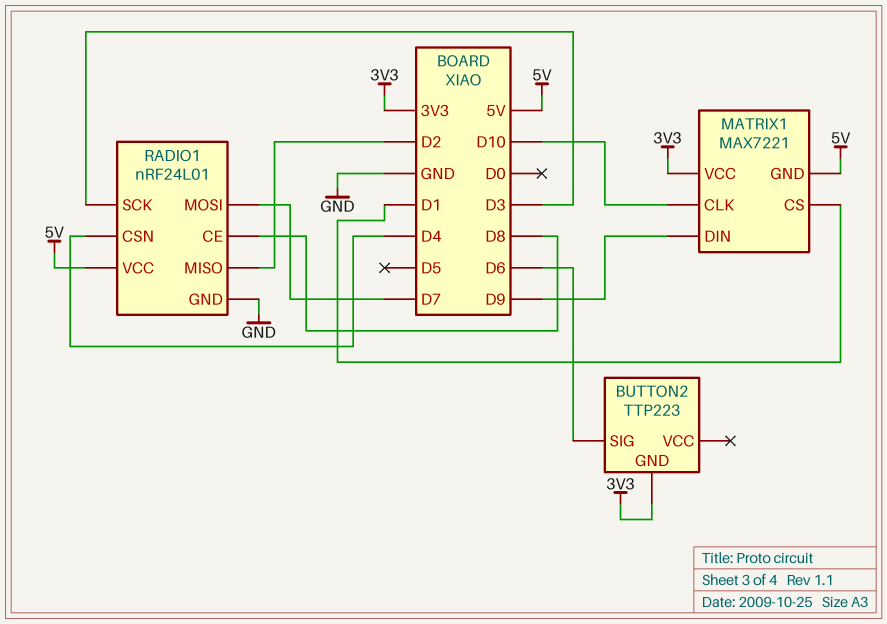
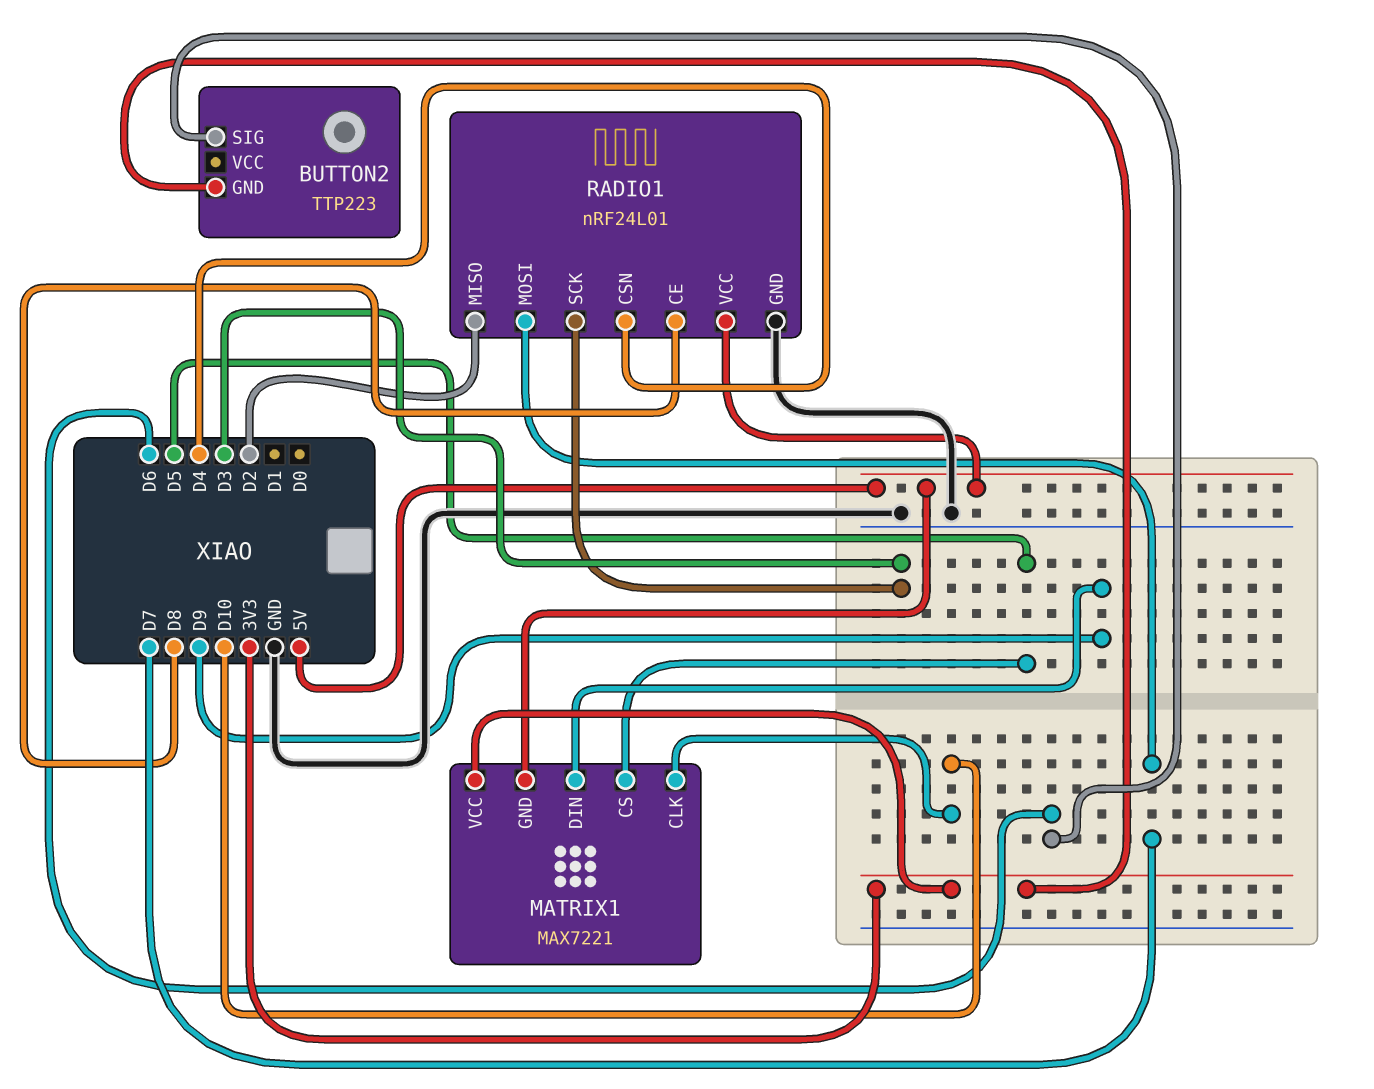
MATRIX1 pin CS: D1 -> D5

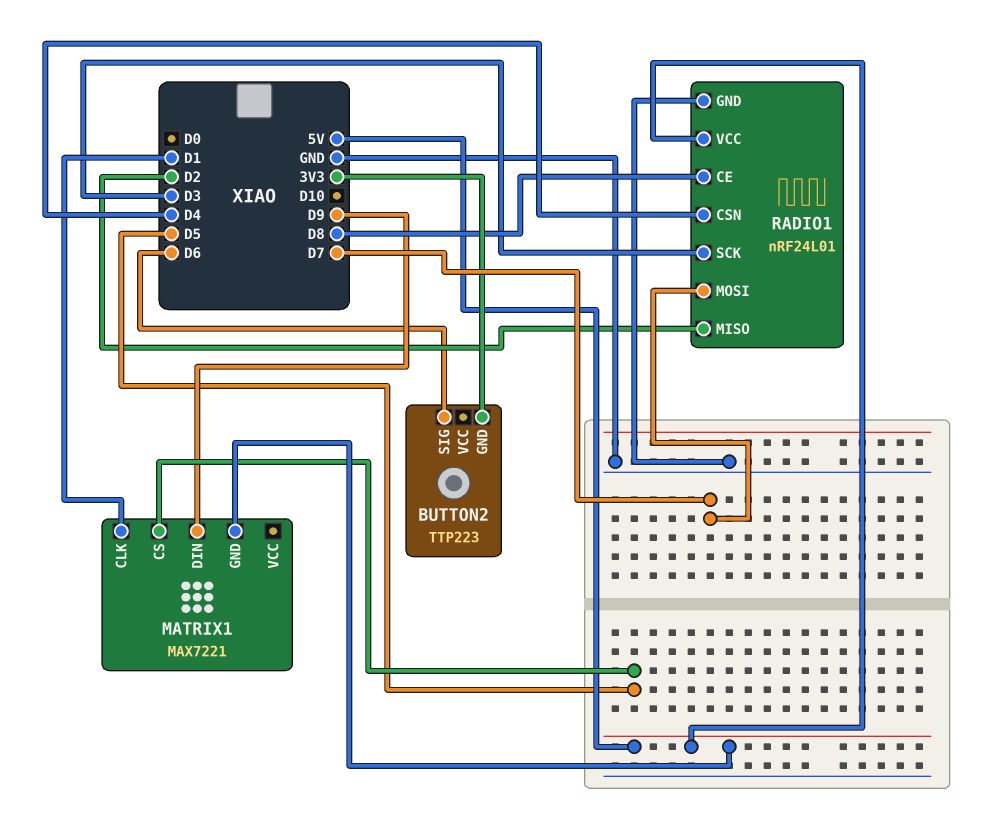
MATRIX1 pin CLK: D10 -> D1
MATRIX1 pin VCC: 3V3 -> none

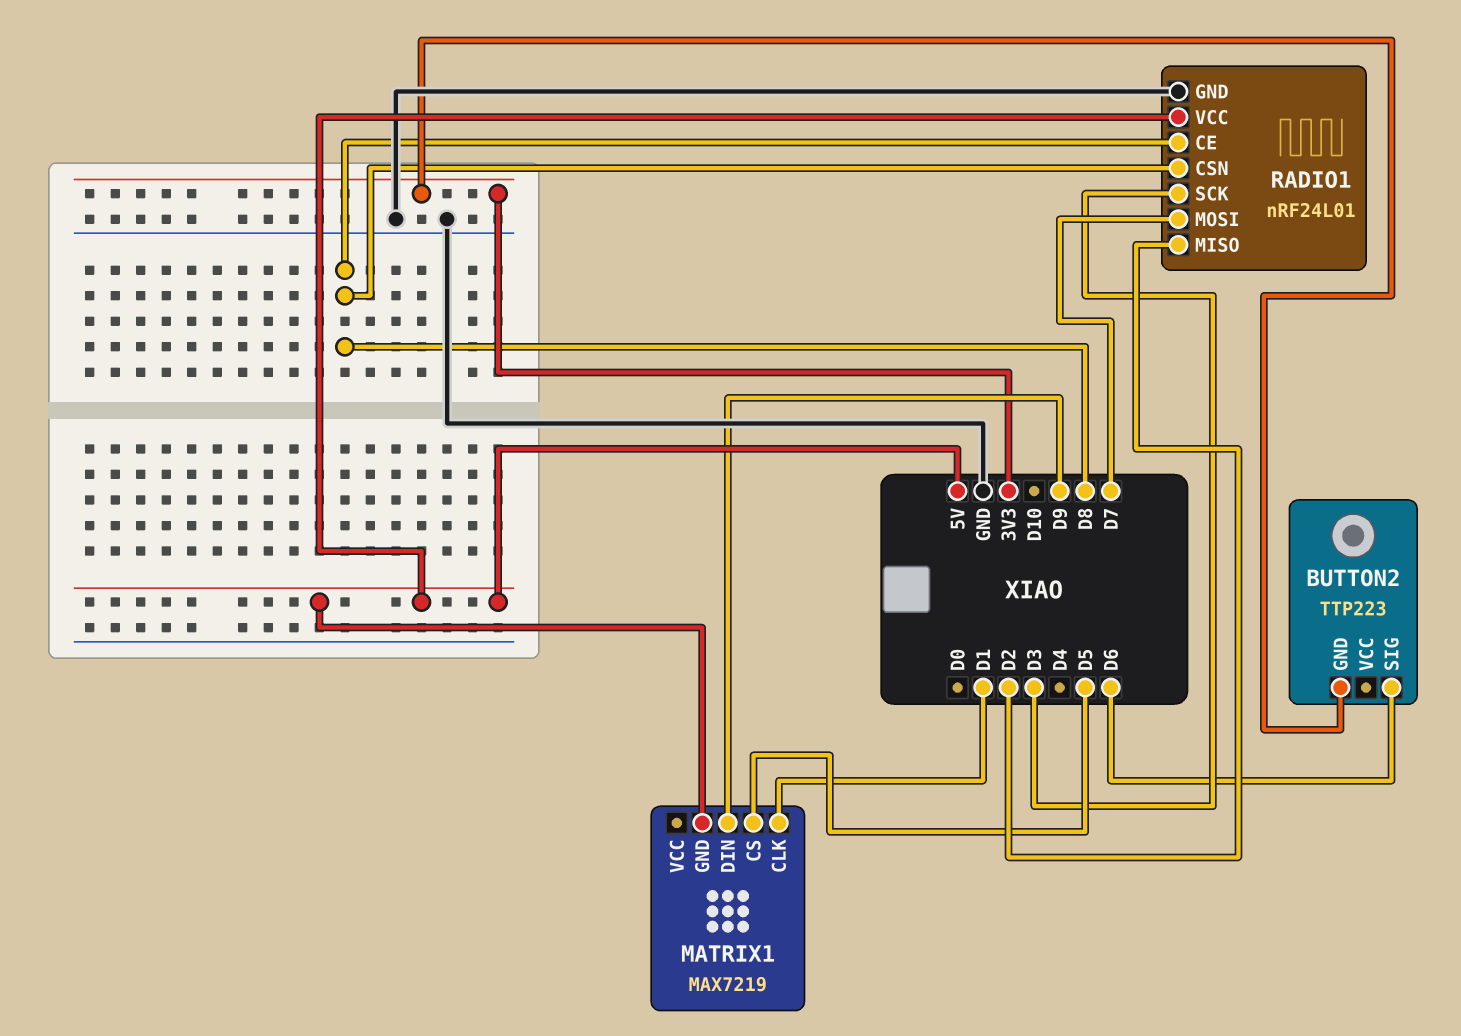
MATRIX1: MAX7221 -> MAX7219
RADIO1 pin CSN: D4 -> D8

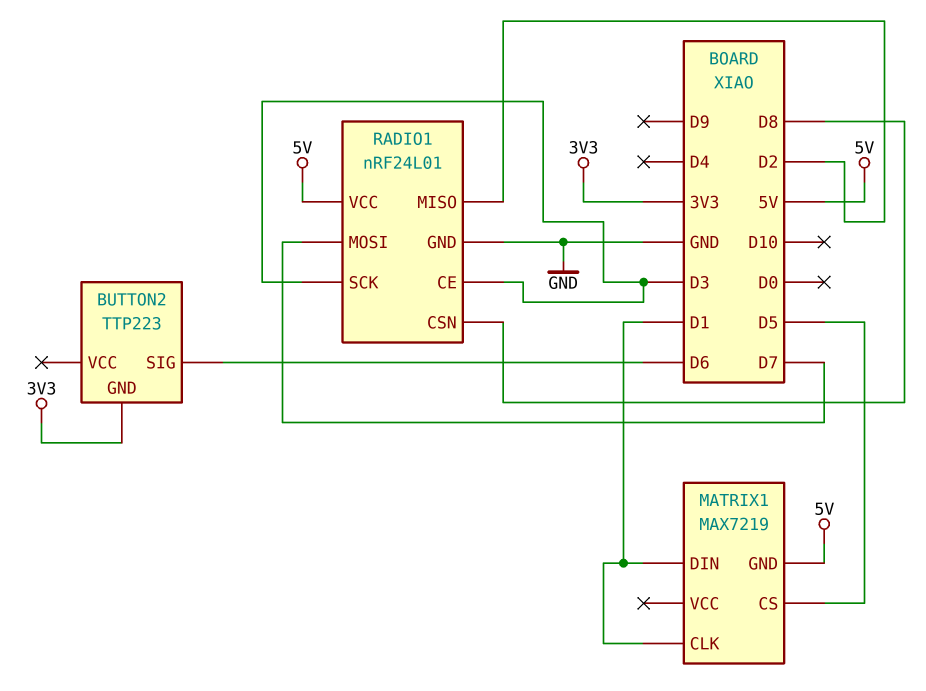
MATRIX1 pin DIN: D9 -> D1
RADIO1 pin CE: D8 -> D3

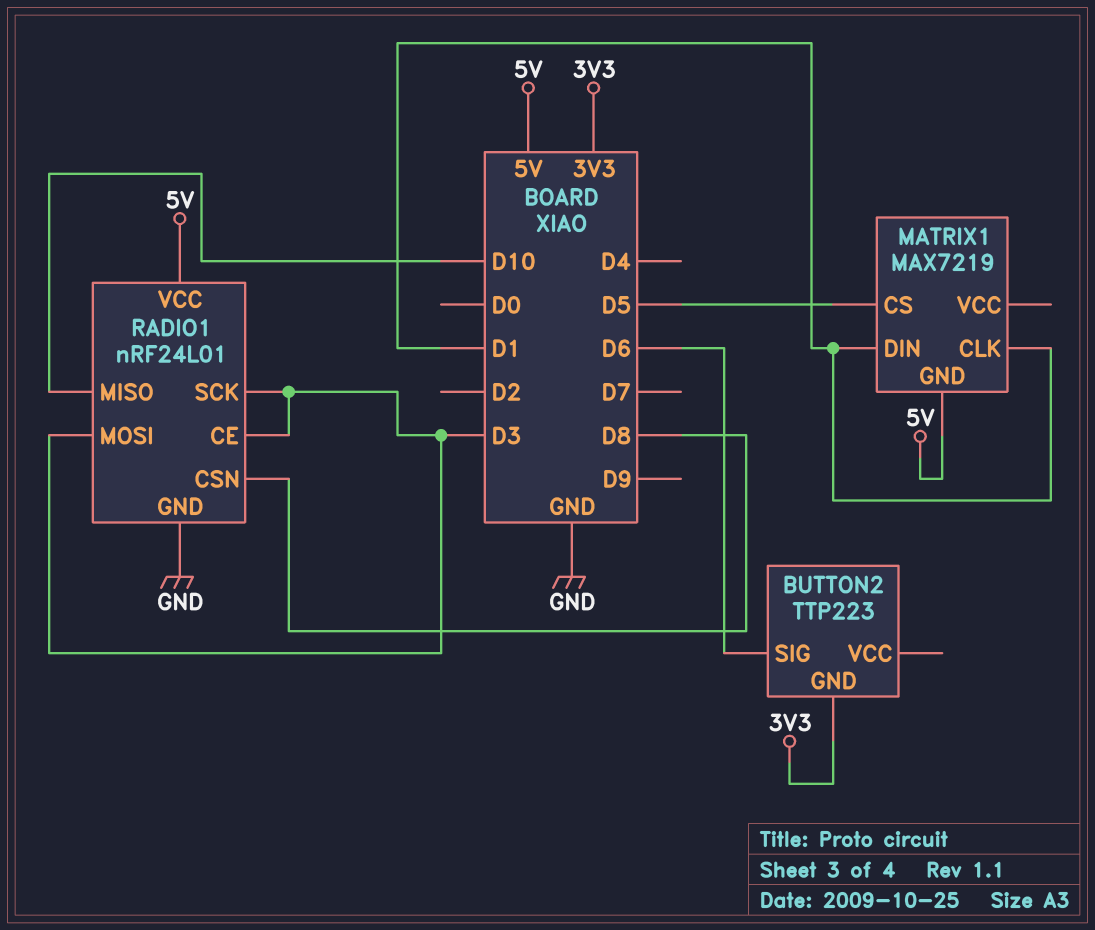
RADIO1 pin MISO: D2 -> D10
RADIO1 pin MOSI: D7 -> D3

